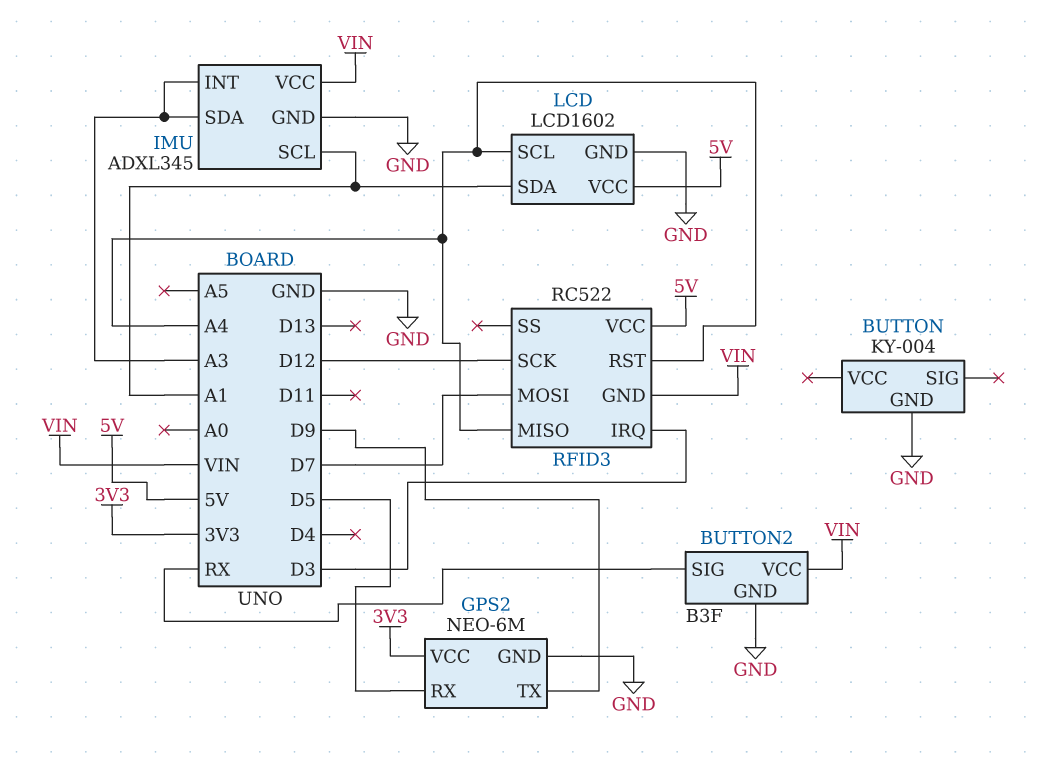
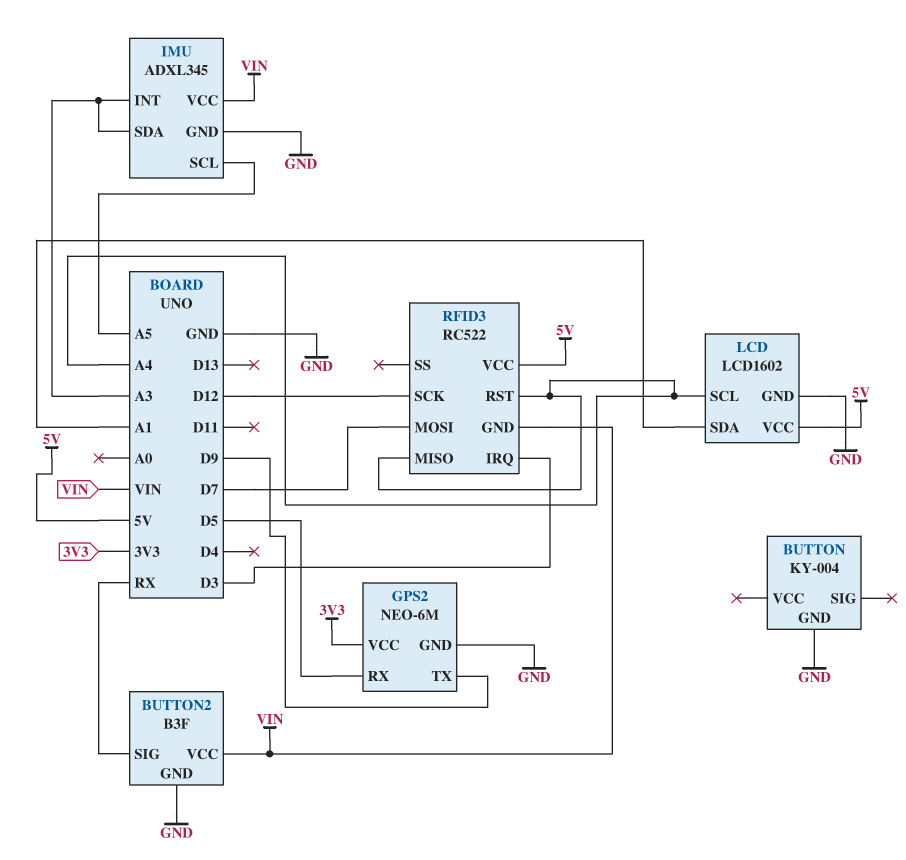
IMU pin SCL: A1 -> A5

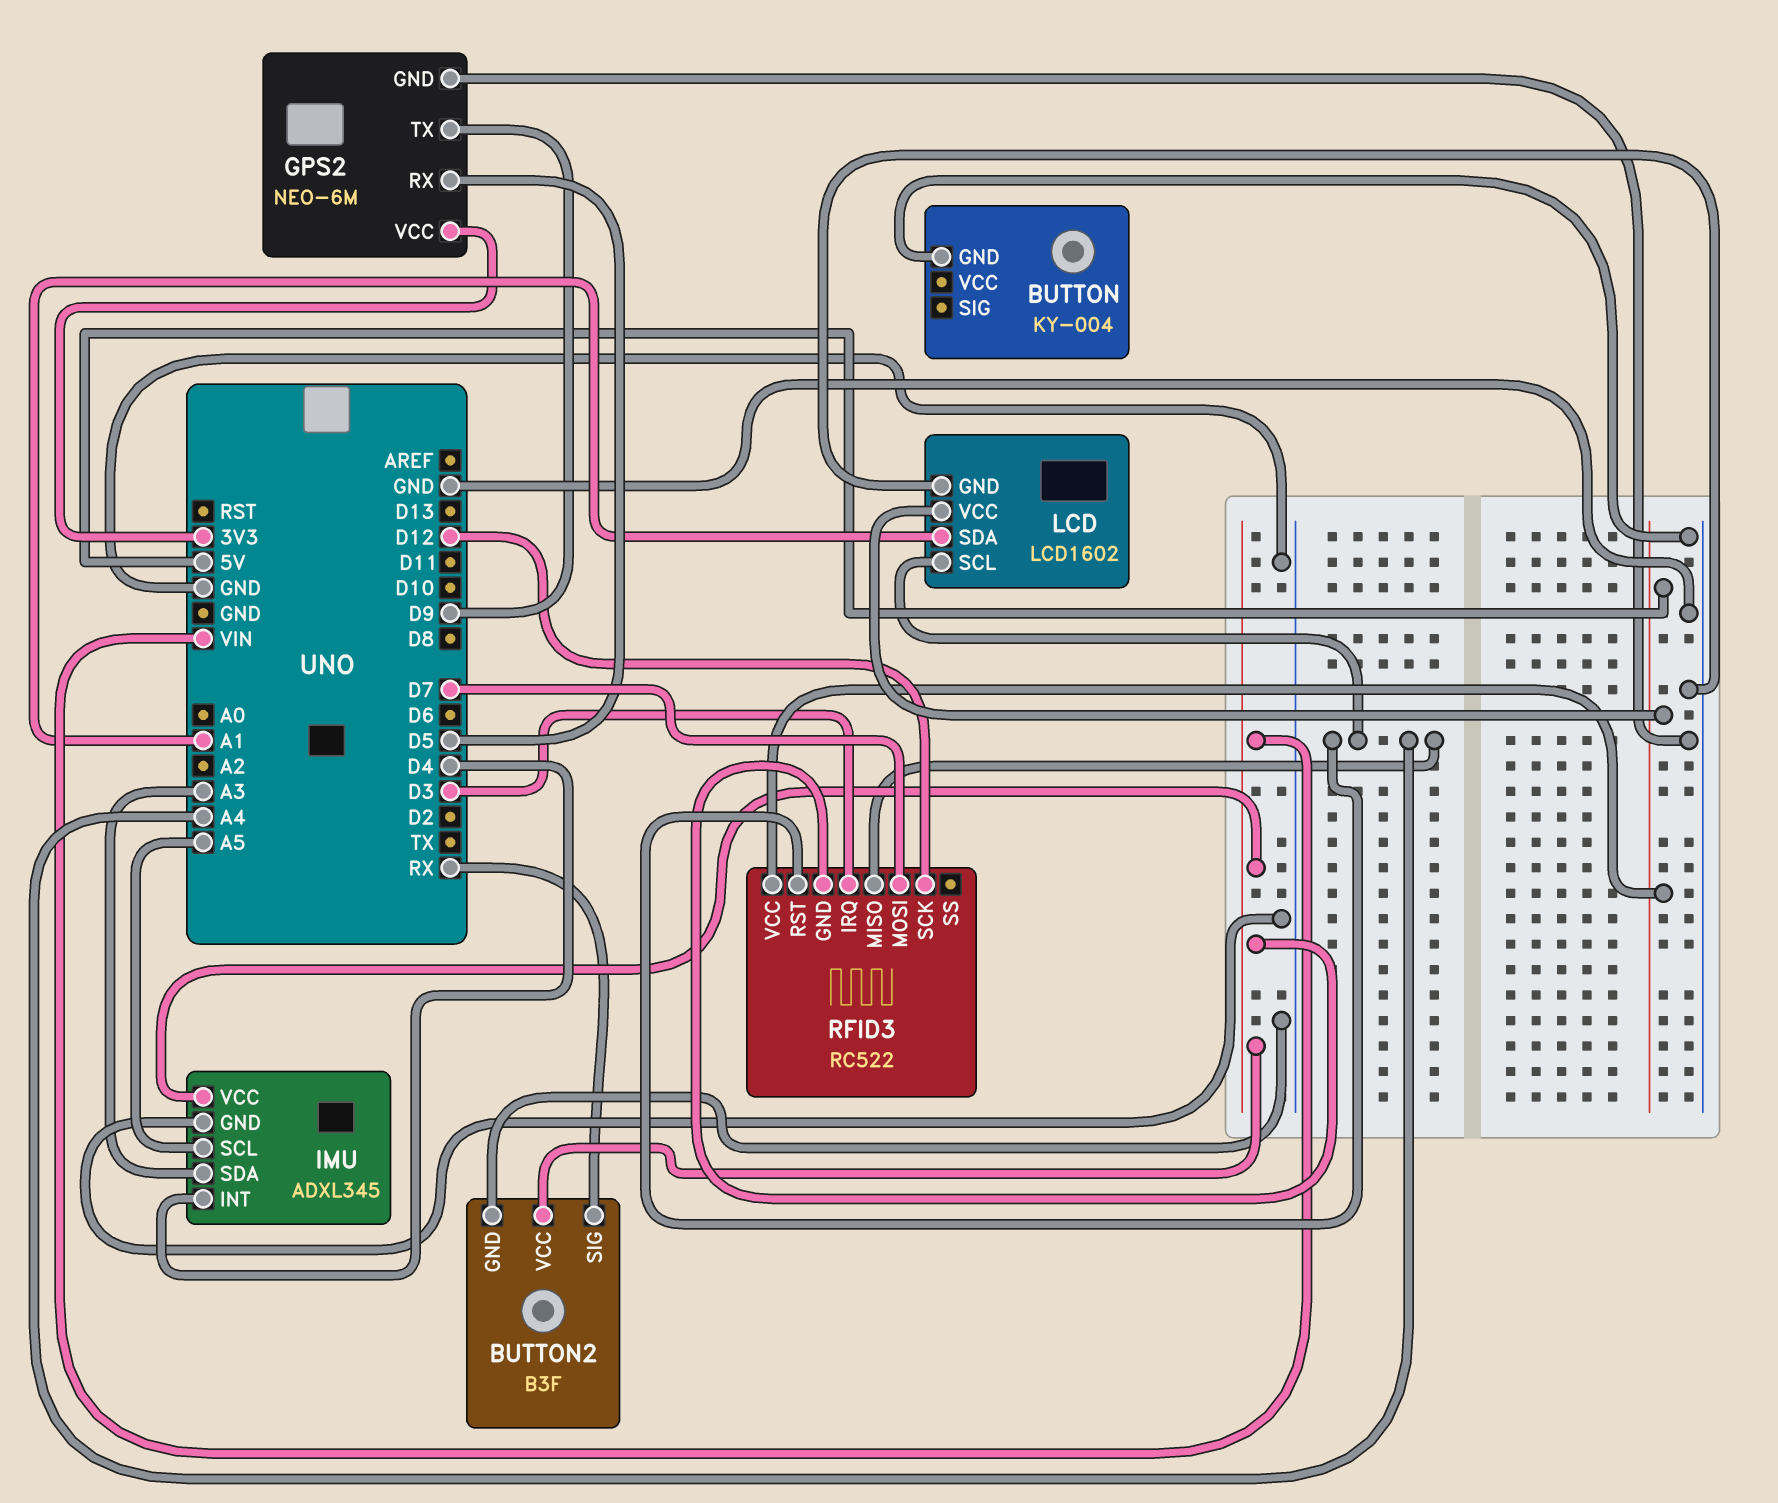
IMU pin INT: A3 -> D4

